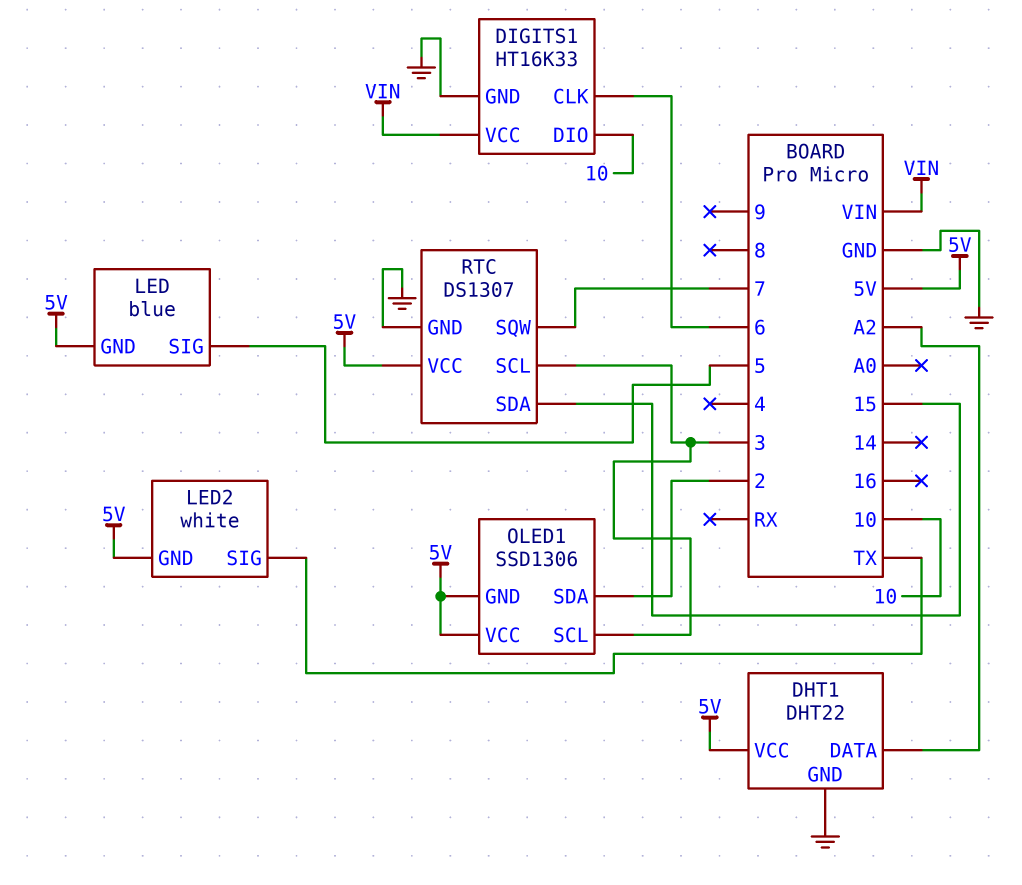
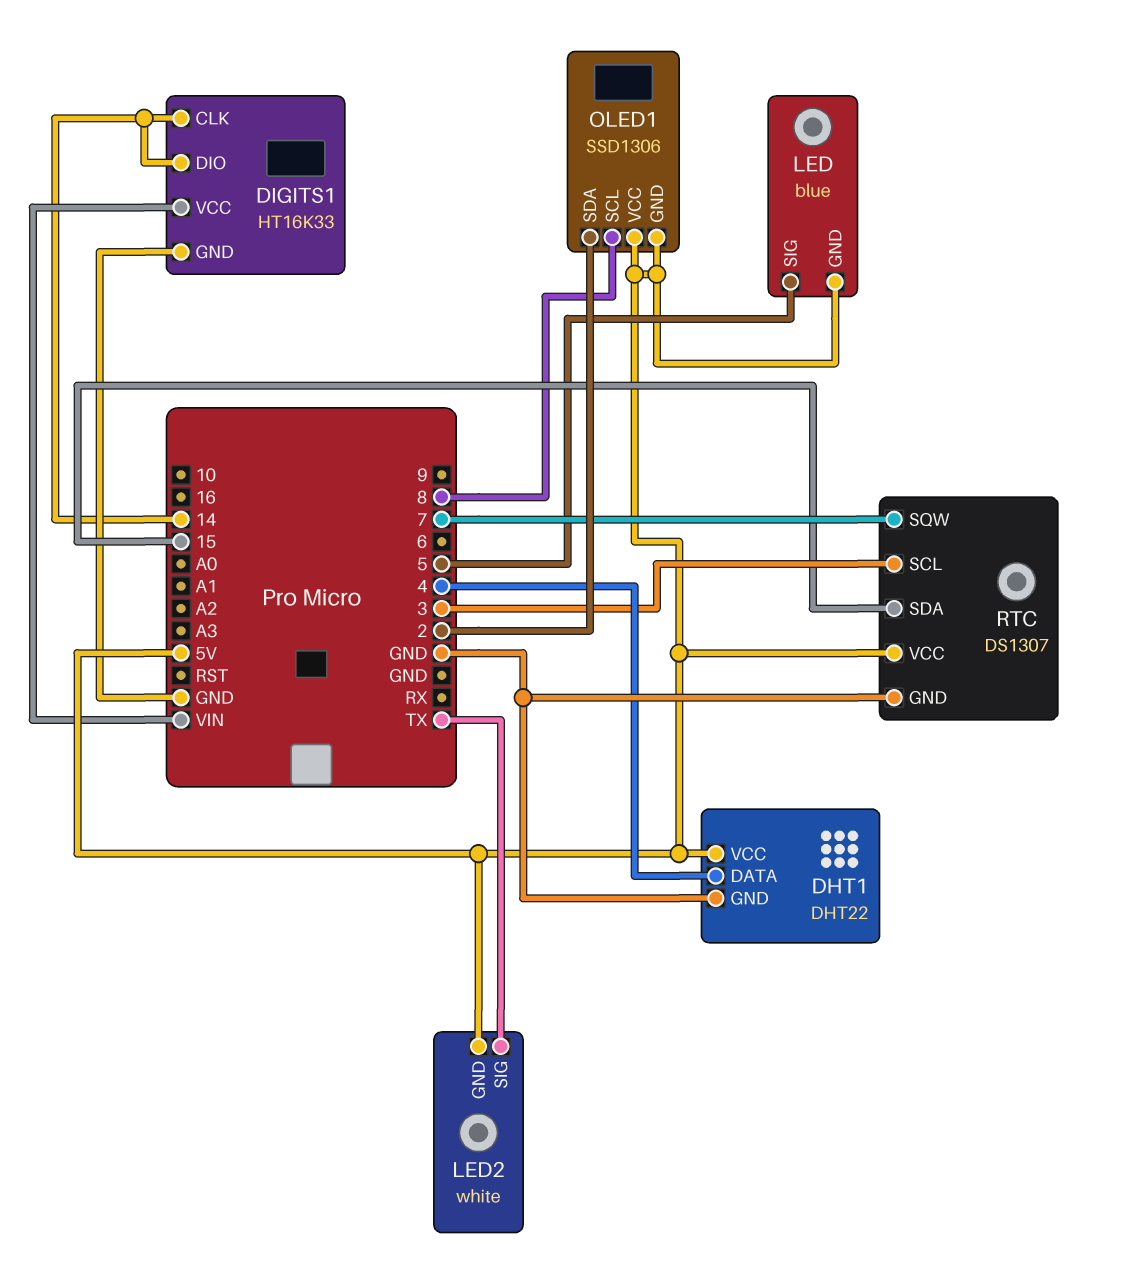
DHT1 pin DATA: A2 -> 4
DIGITS1 pin CLK: 6 -> 14
DIGITS1 pin DIO: 10 -> 14
OLED1 pin SCL: 3 -> 8

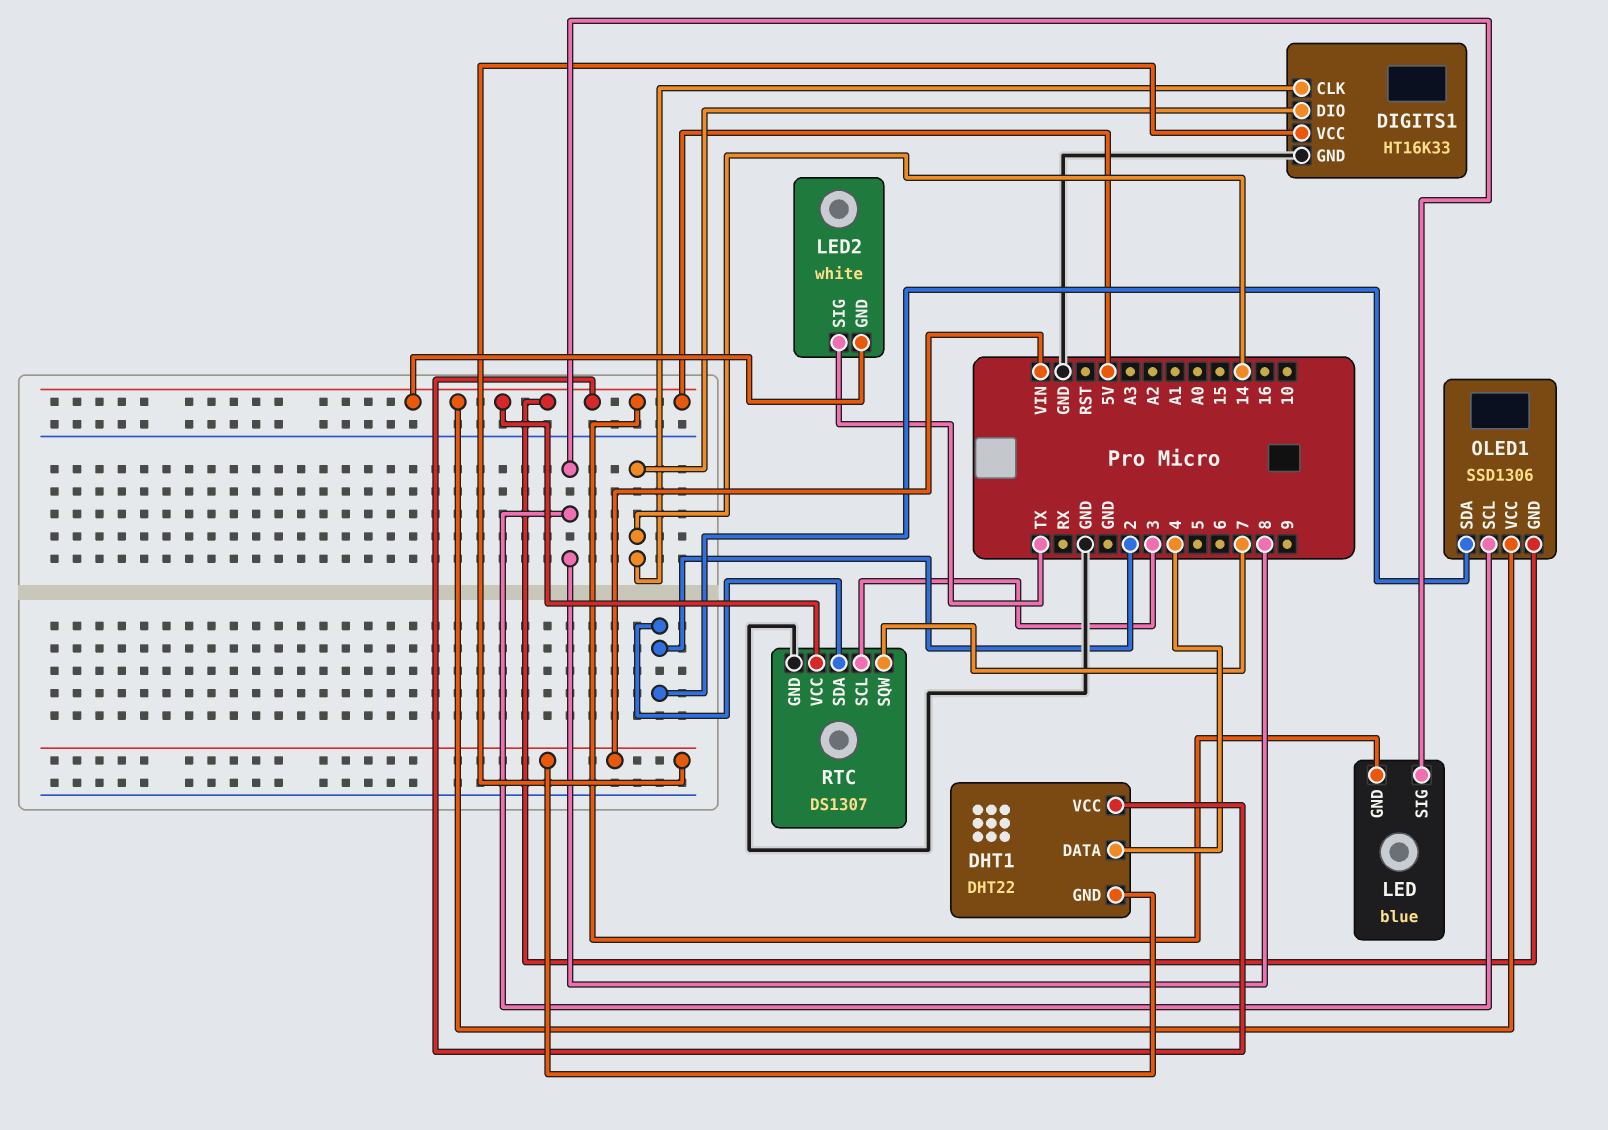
DHT1 pin GND: GND -> VIN
LED pin SIG: 5 -> 8
RTC pin SDA: 15 -> 2

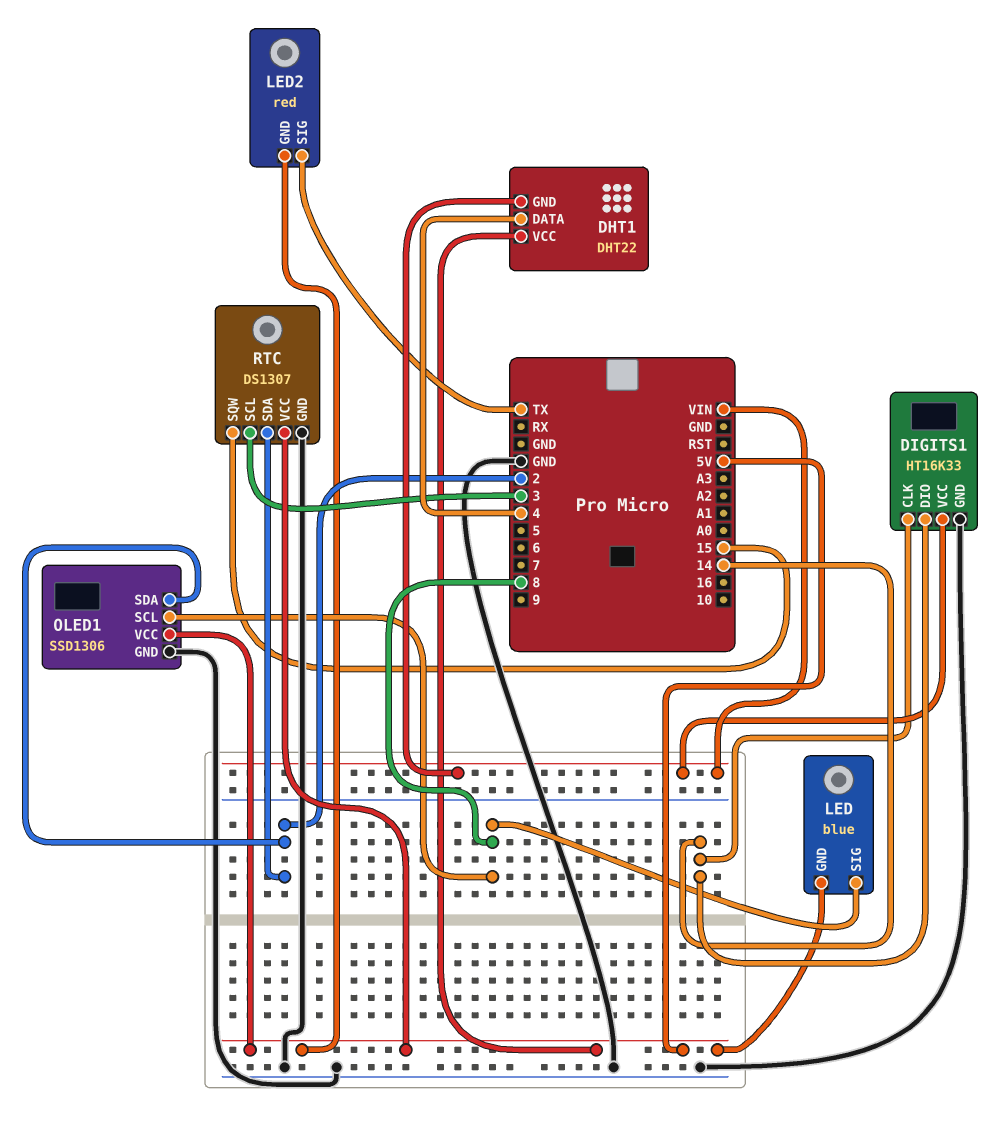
LED2: white -> red
OLED1 pin GND: 5V -> GND
RTC pin SQW: 7 -> 15

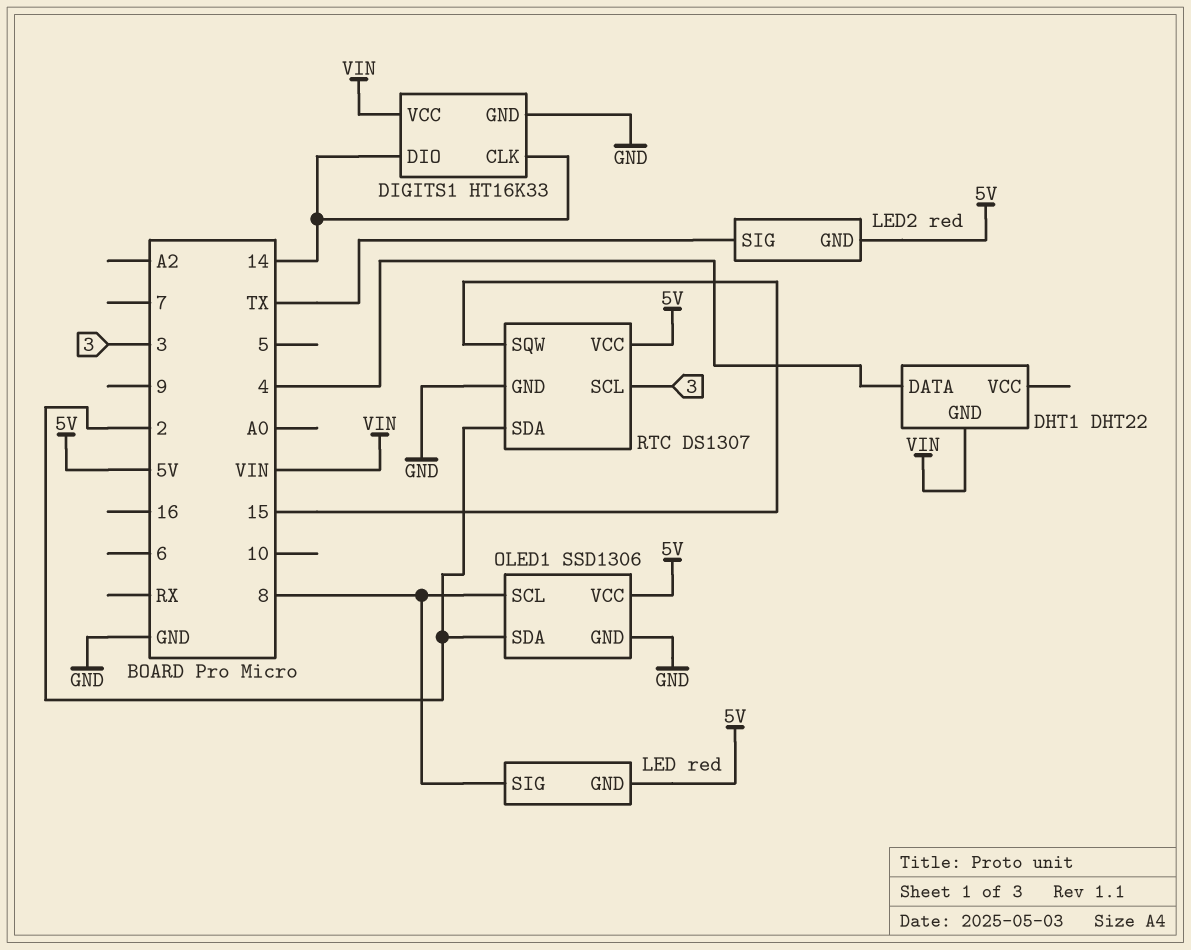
DHT1 pin VCC: 5V -> none
LED: blue -> red

